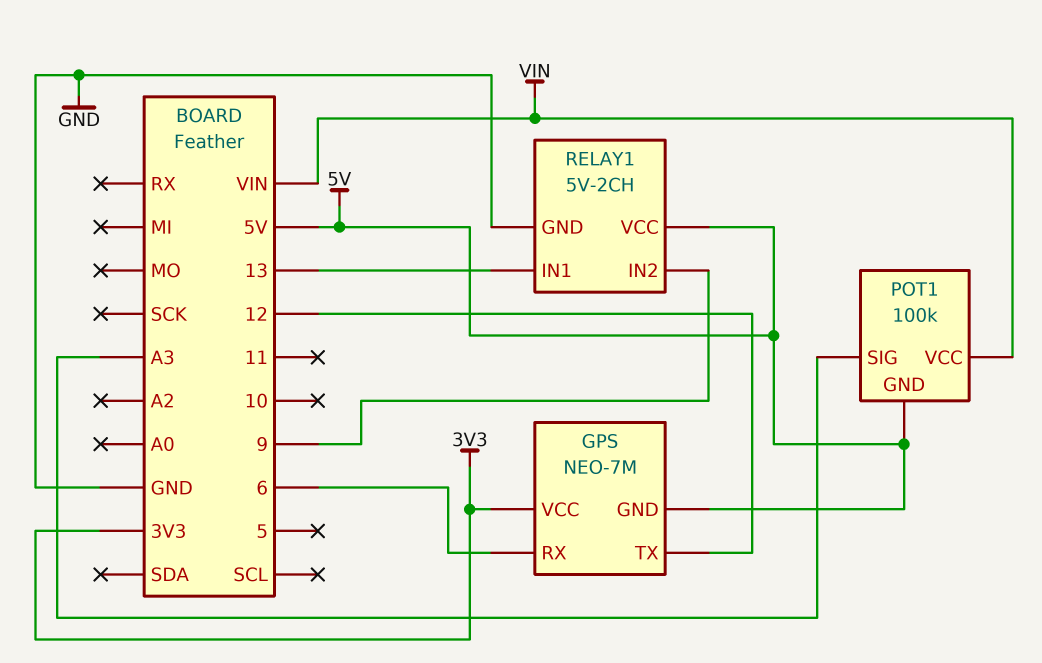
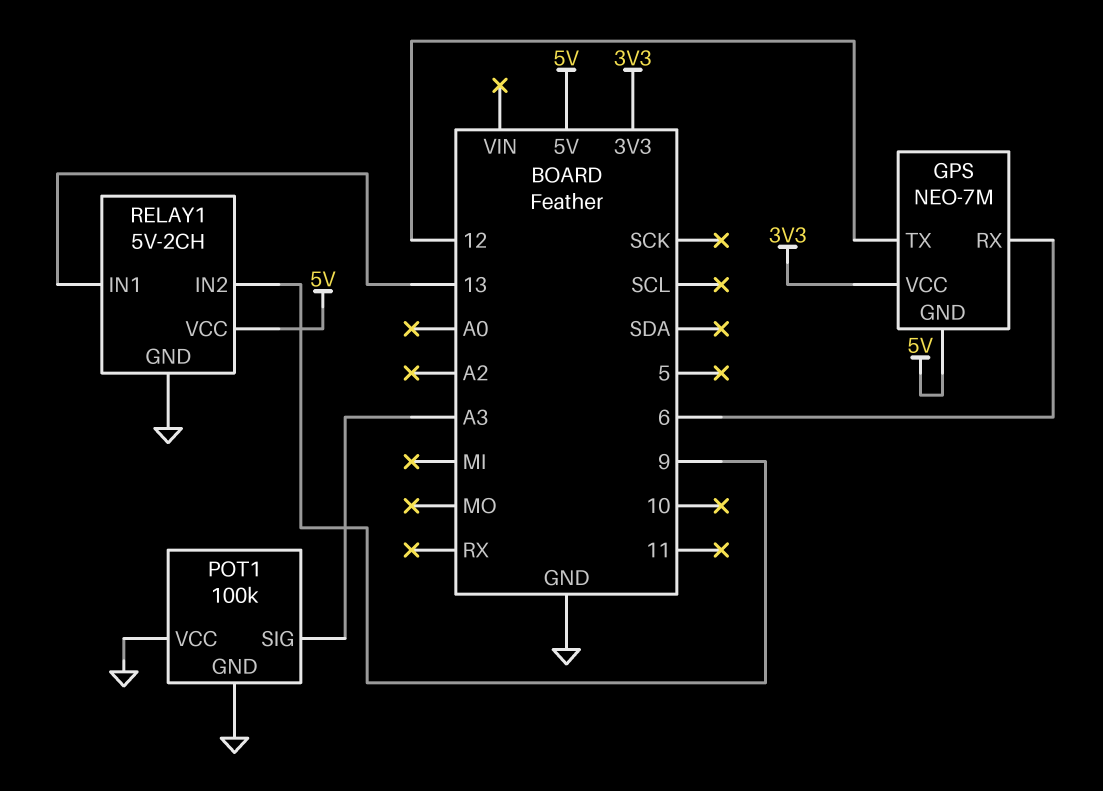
POT1 pin GND: 5V -> GND
POT1 pin VCC: VIN -> GND

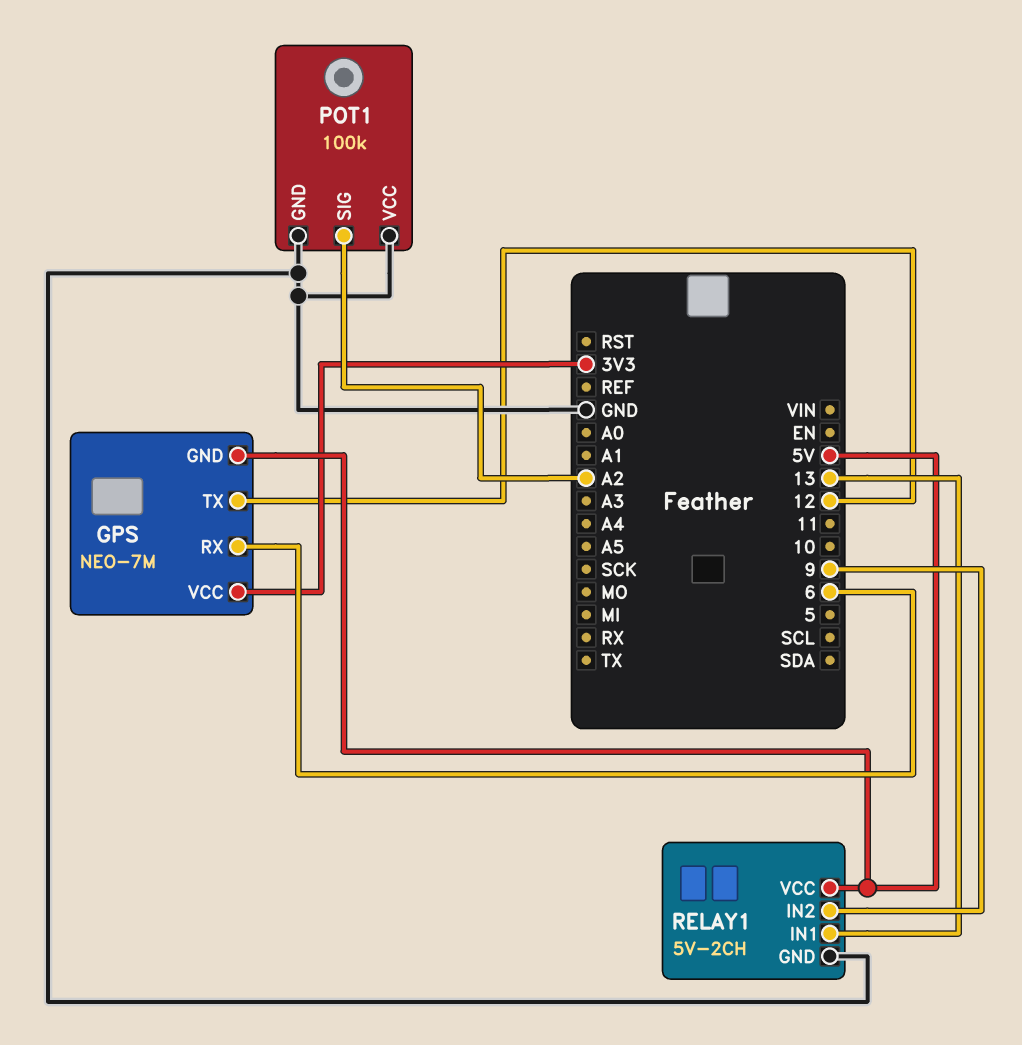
POT1 pin SIG: A3 -> A2

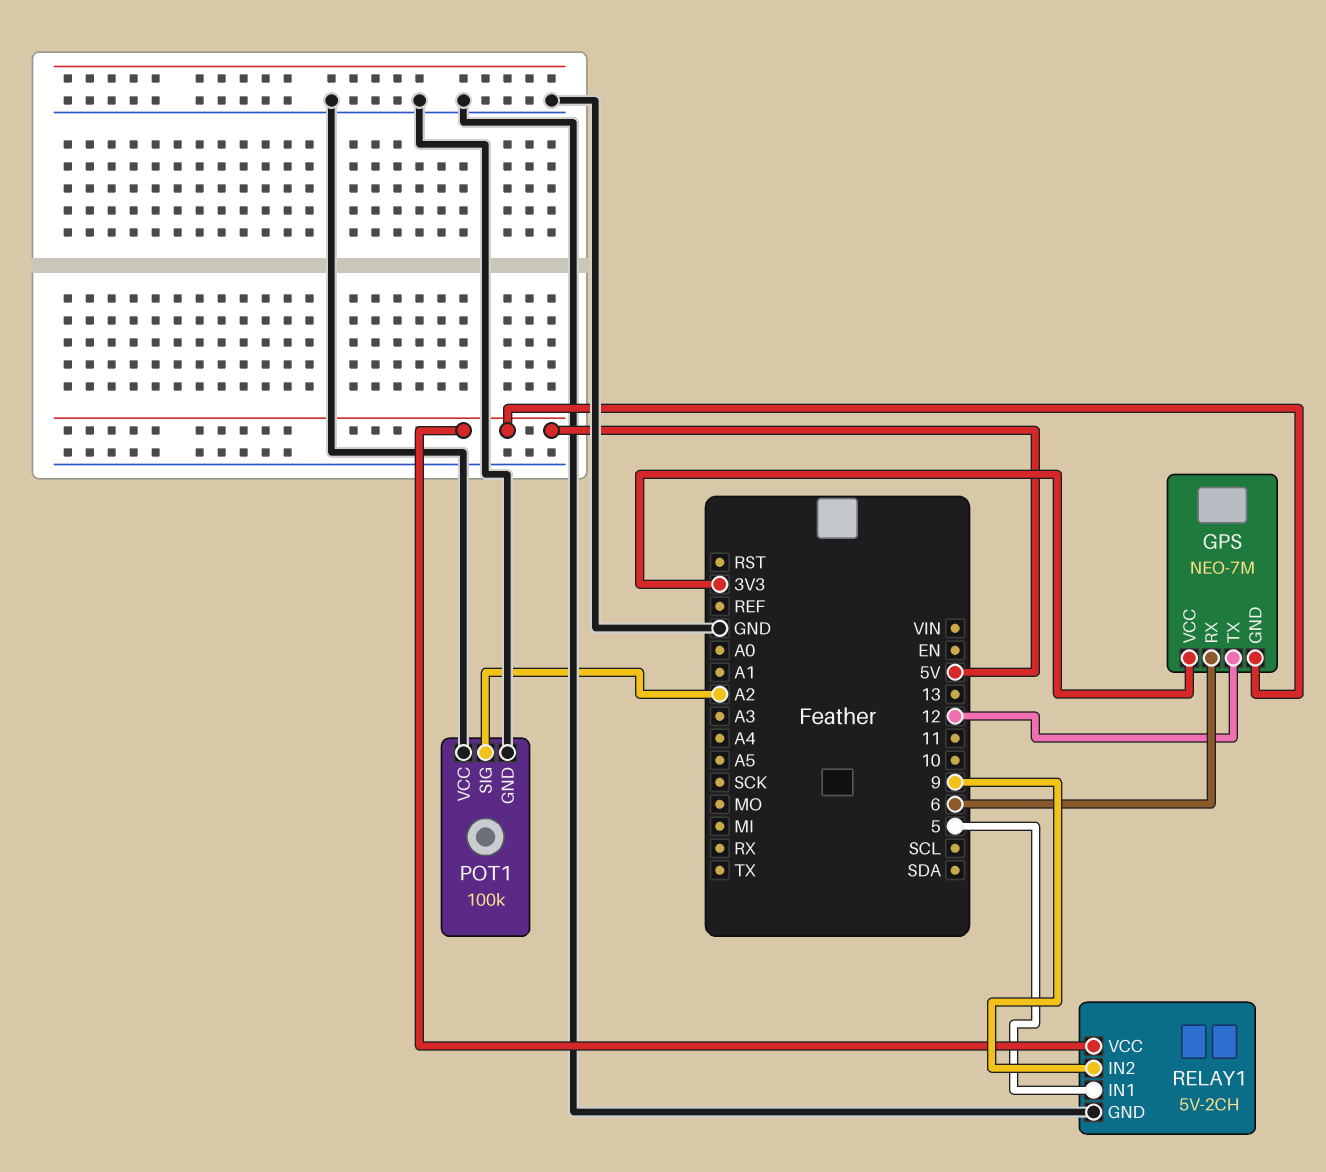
RELAY1 pin IN1: 13 -> 5

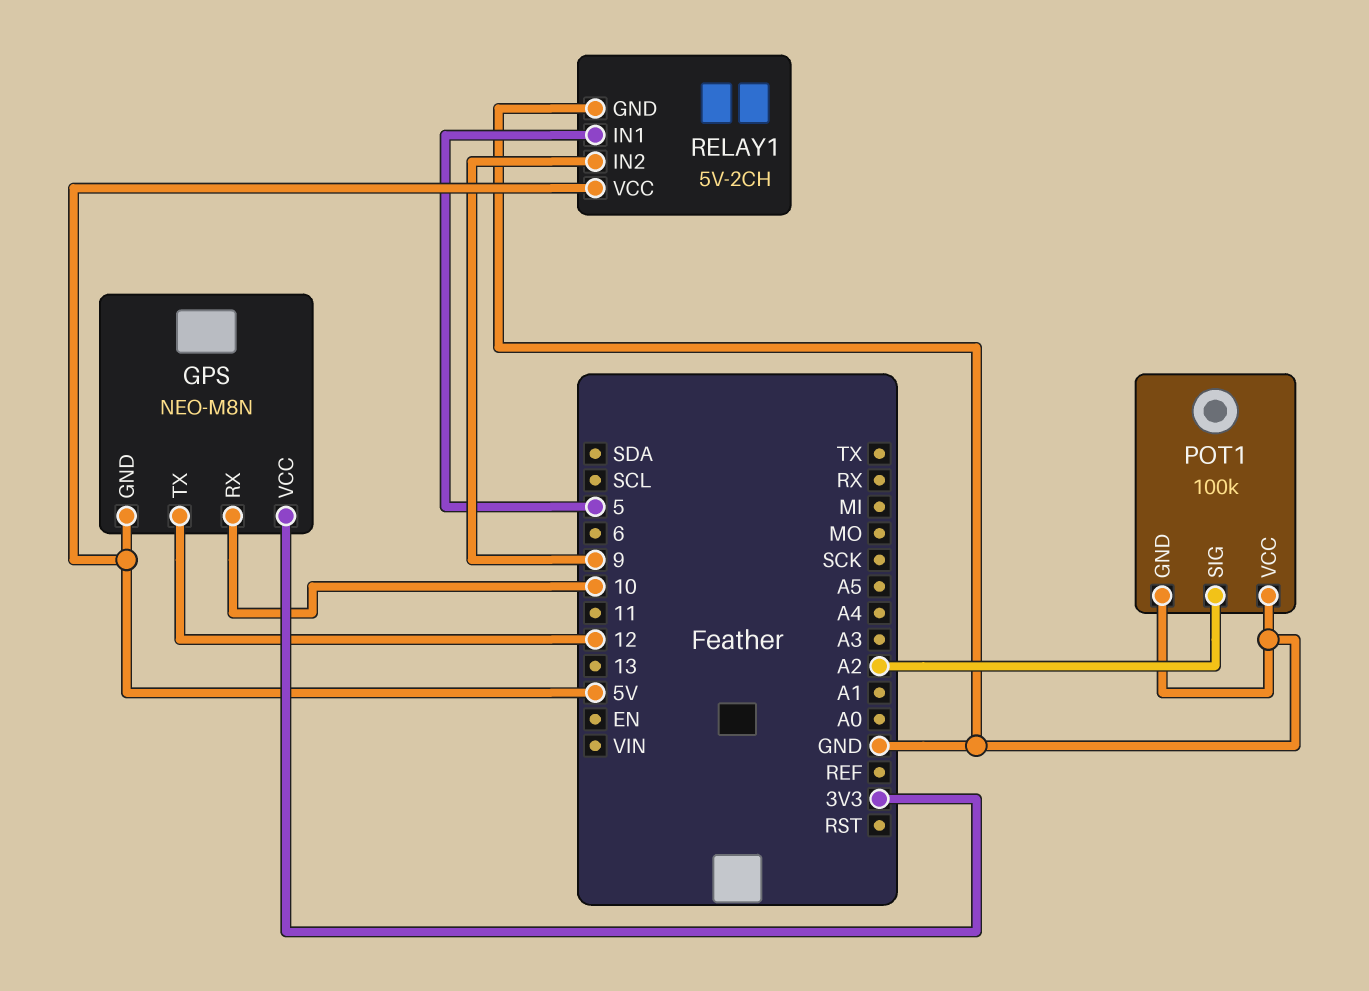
GPS: NEO-7M -> NEO-M8N
GPS pin RX: 6 -> 10

